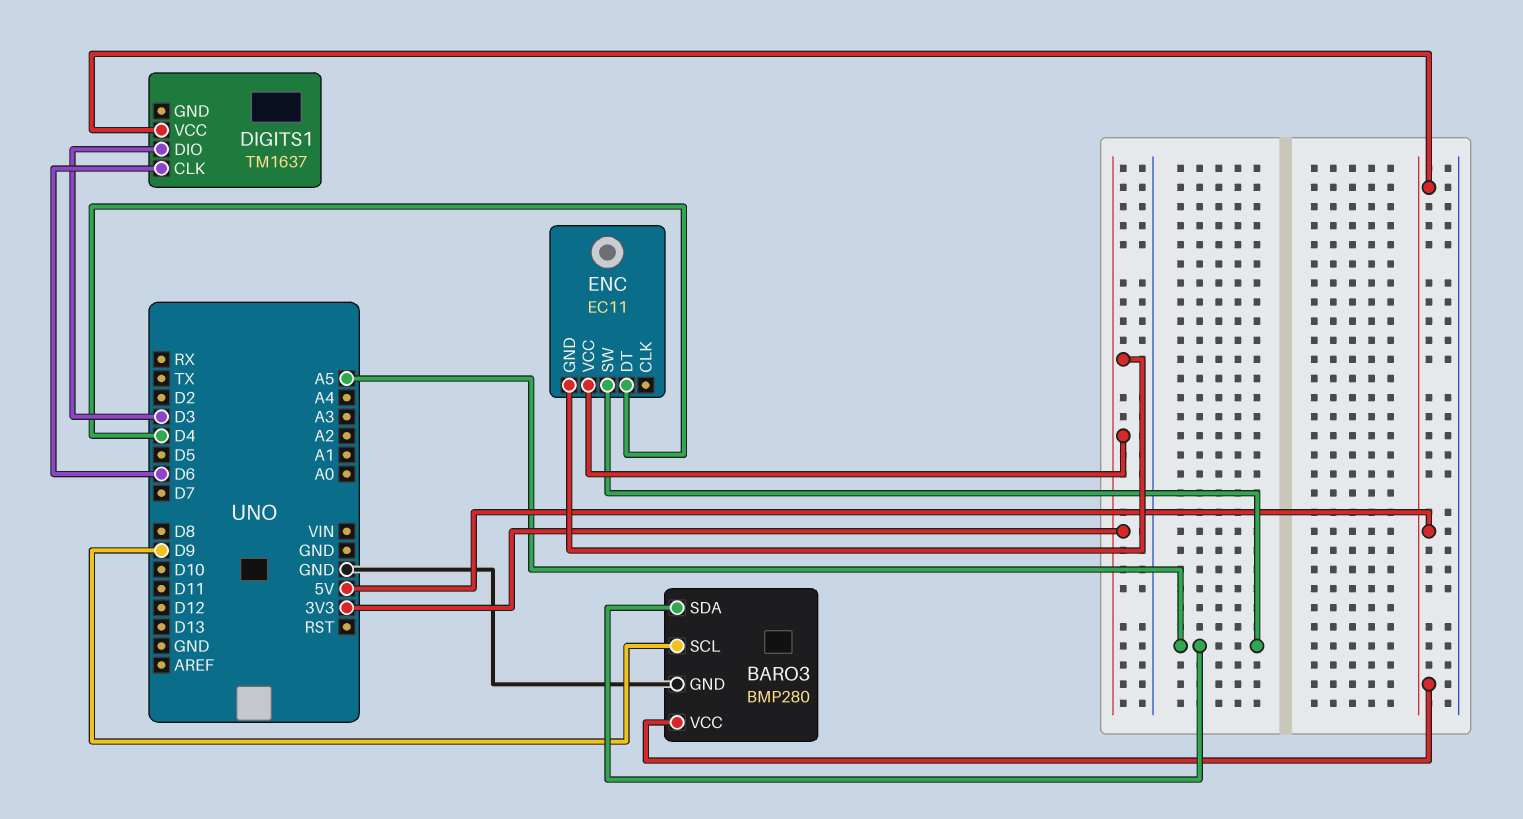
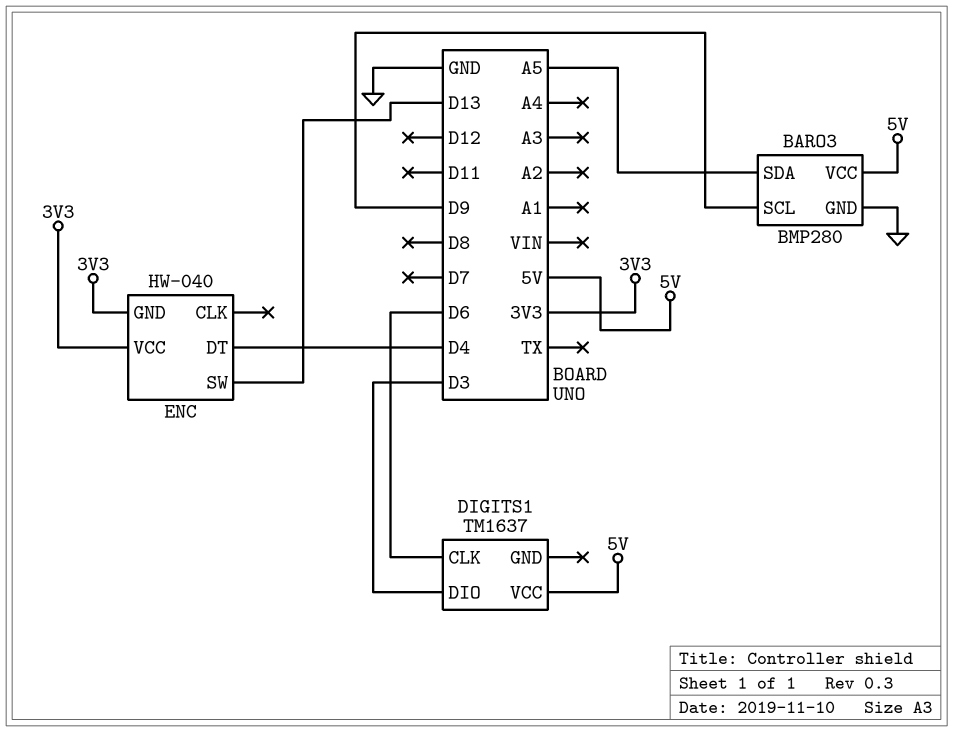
ENC: EC11 -> HW-040
ENC pin SW: A5 -> D13

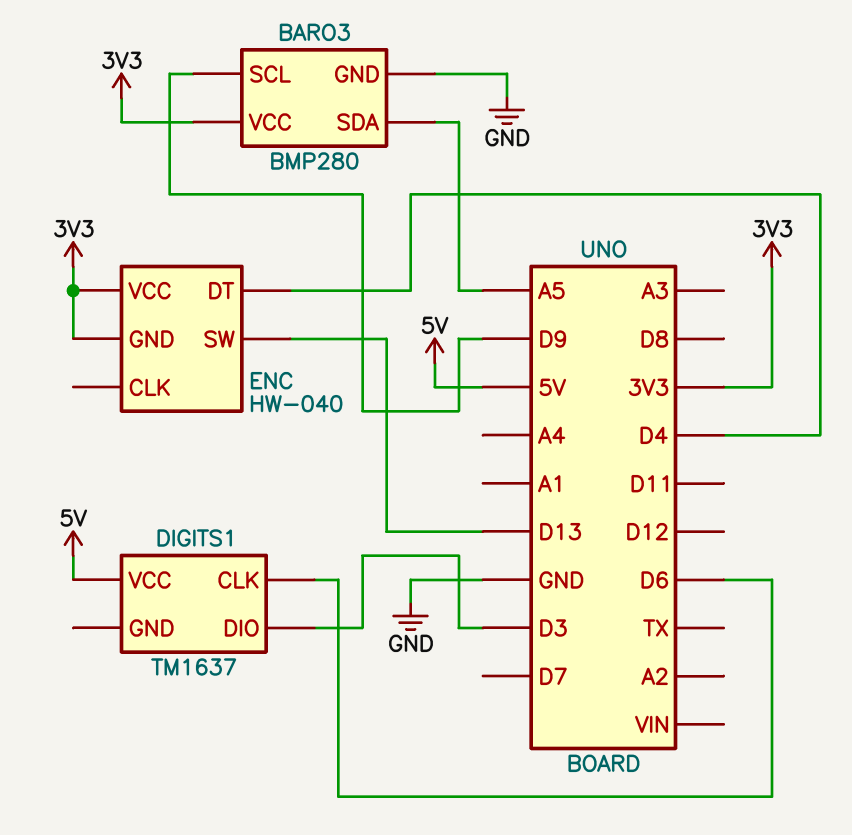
BARO3 pin VCC: 5V -> 3V3

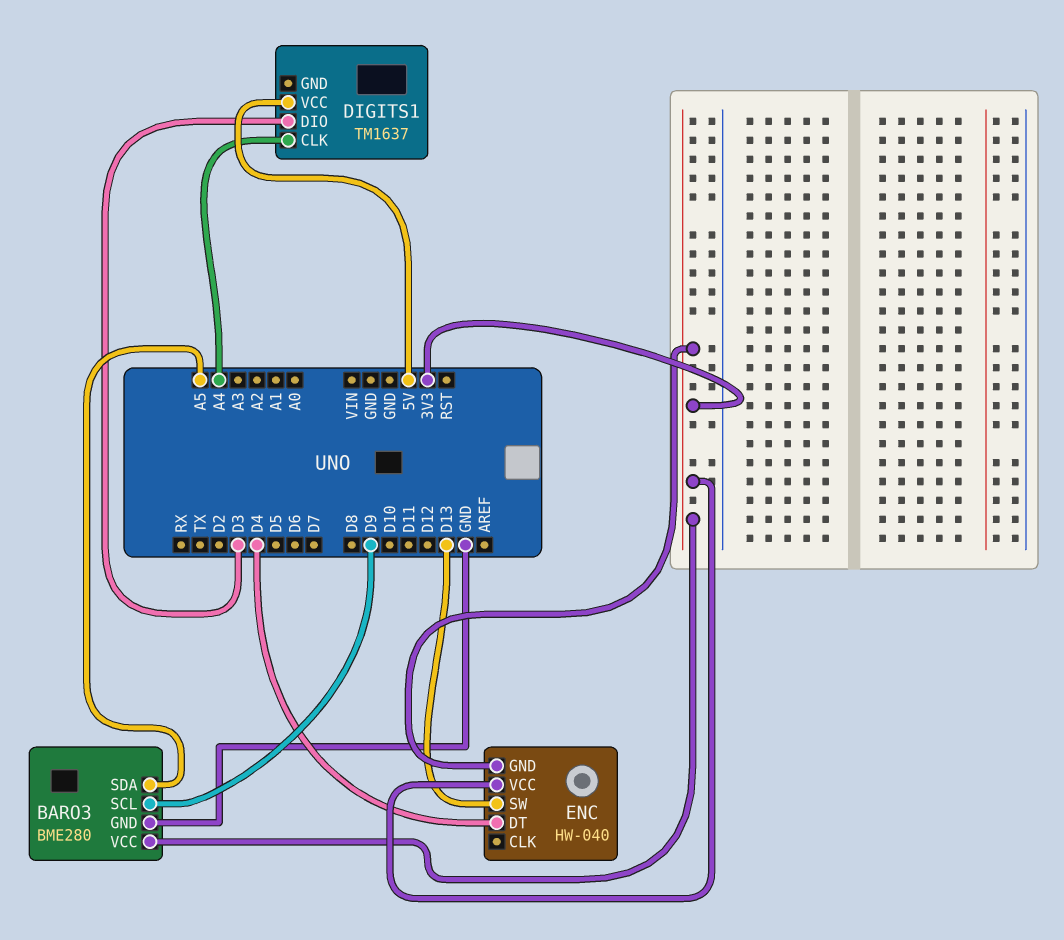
BARO3: BMP280 -> BME280
DIGITS1 pin CLK: D6 -> A4

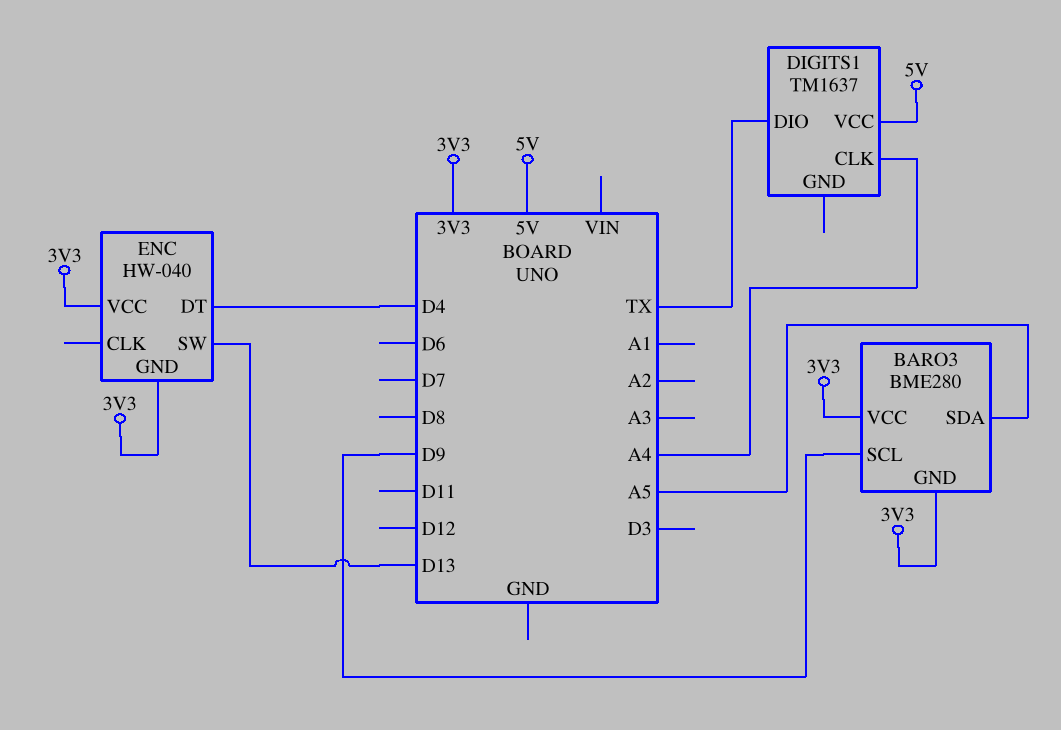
BARO3 pin GND: GND -> 3V3
DIGITS1 pin DIO: D3 -> TX

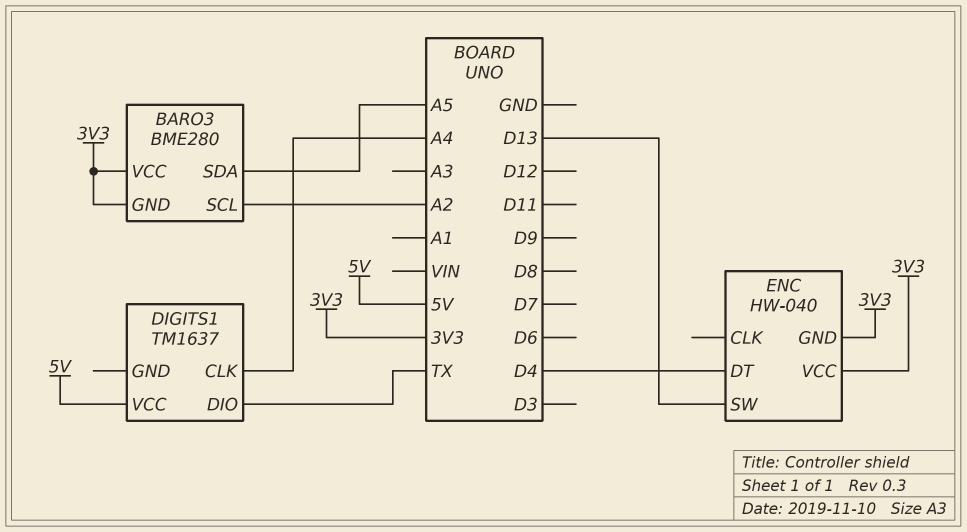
BARO3 pin SCL: D9 -> A2

